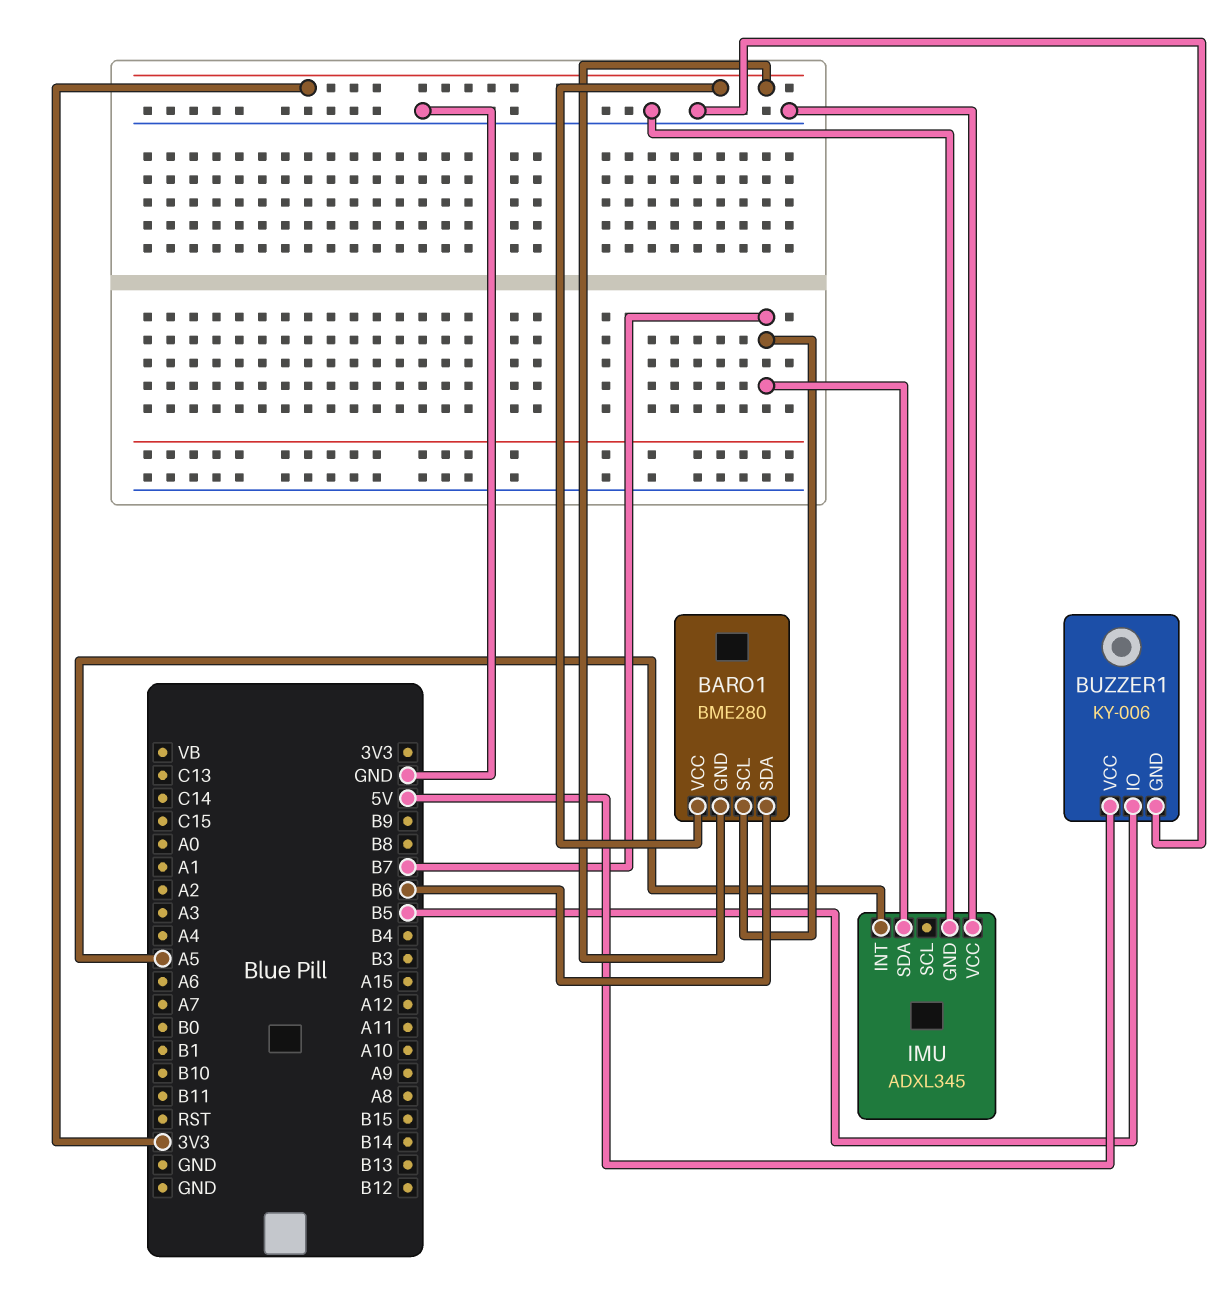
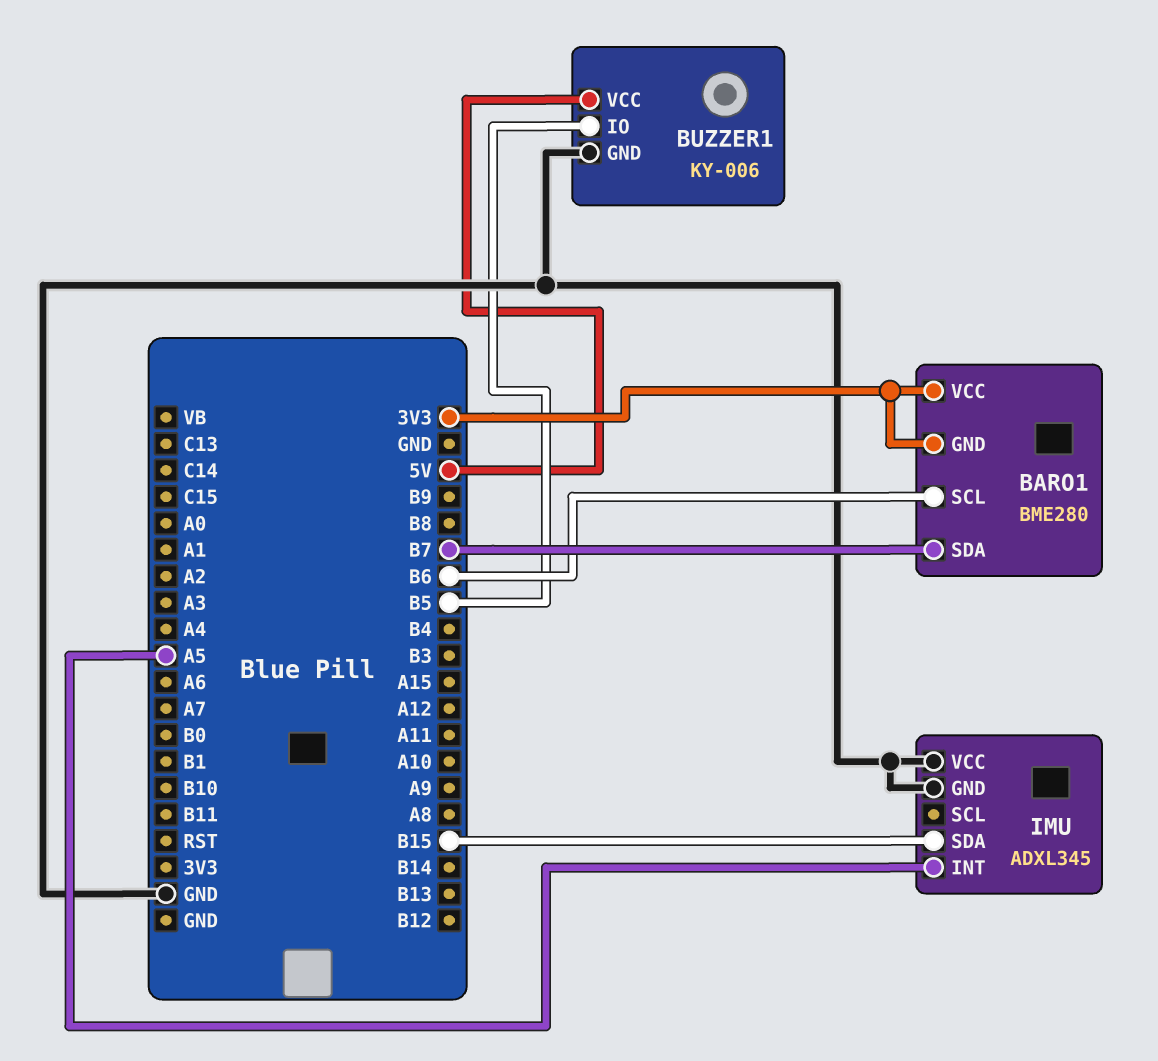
BARO1 pin SCL: B7 -> B6
BARO1 pin SDA: B6 -> B7
IMU pin SDA: B7 -> B15

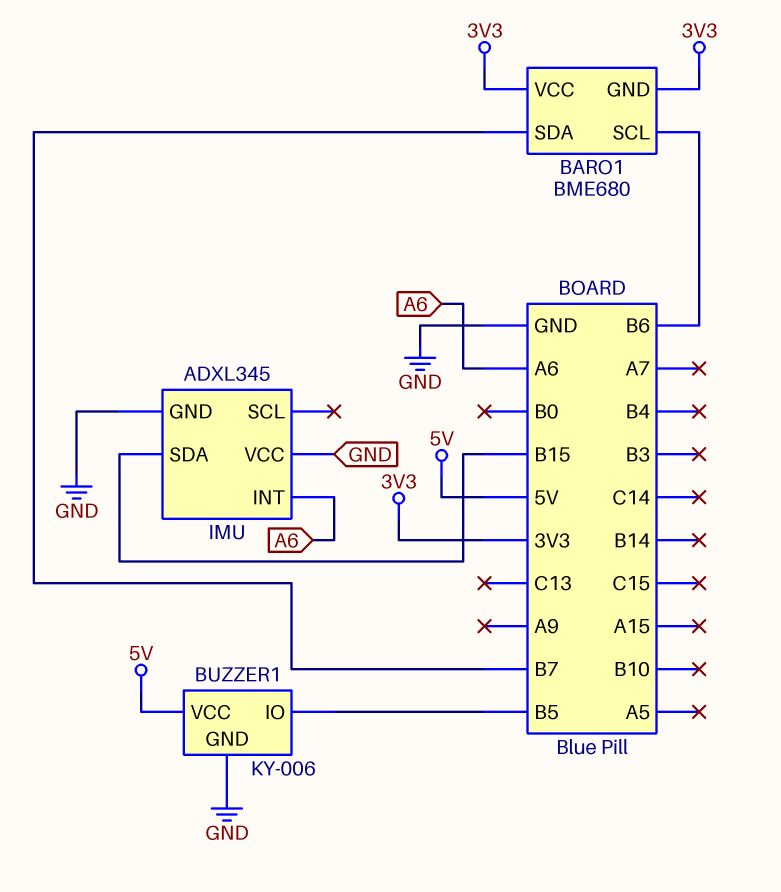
BARO1: BME280 -> BME680
IMU pin INT: A5 -> A6

